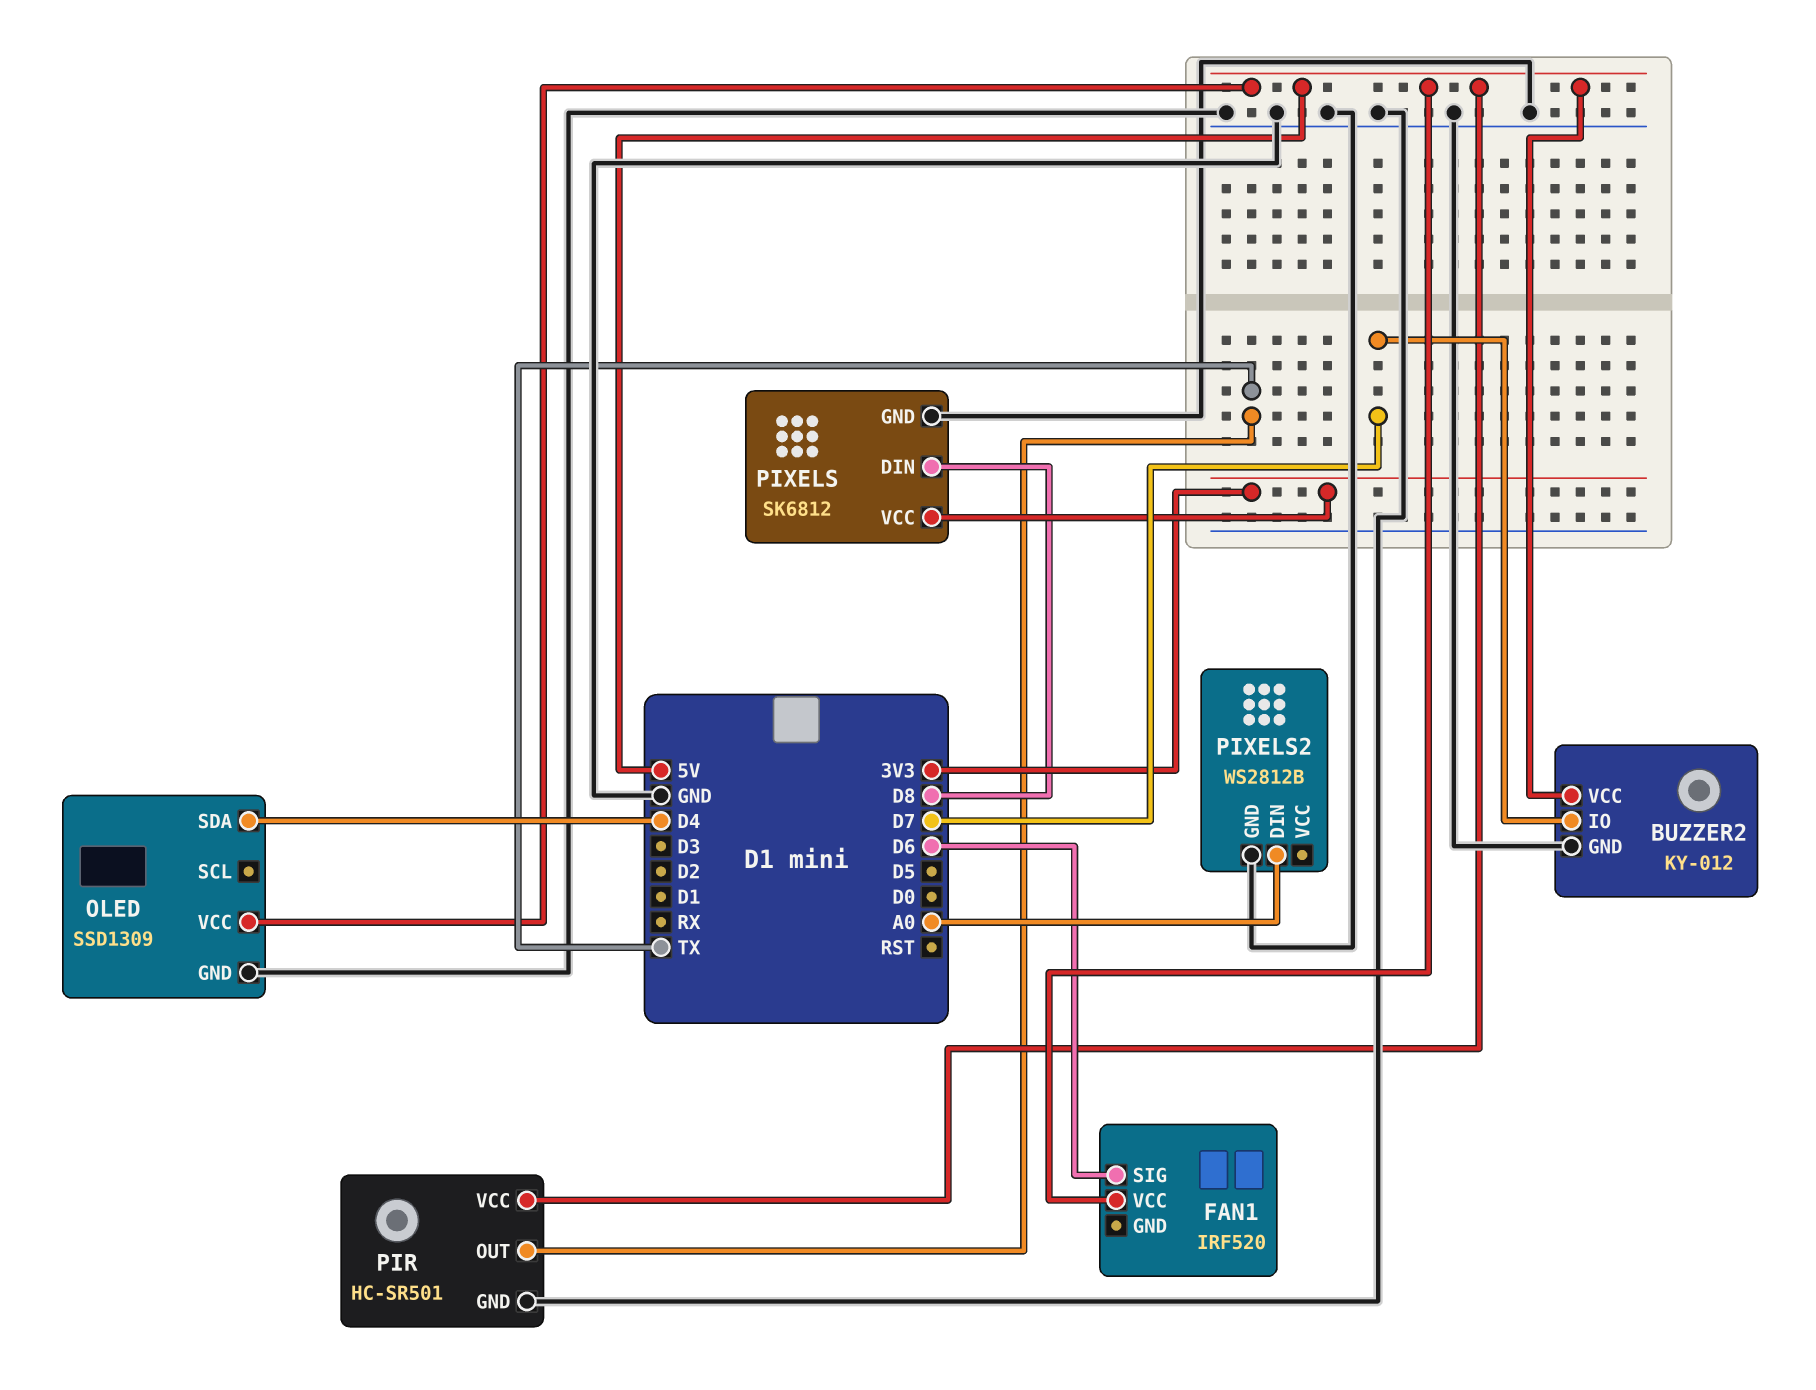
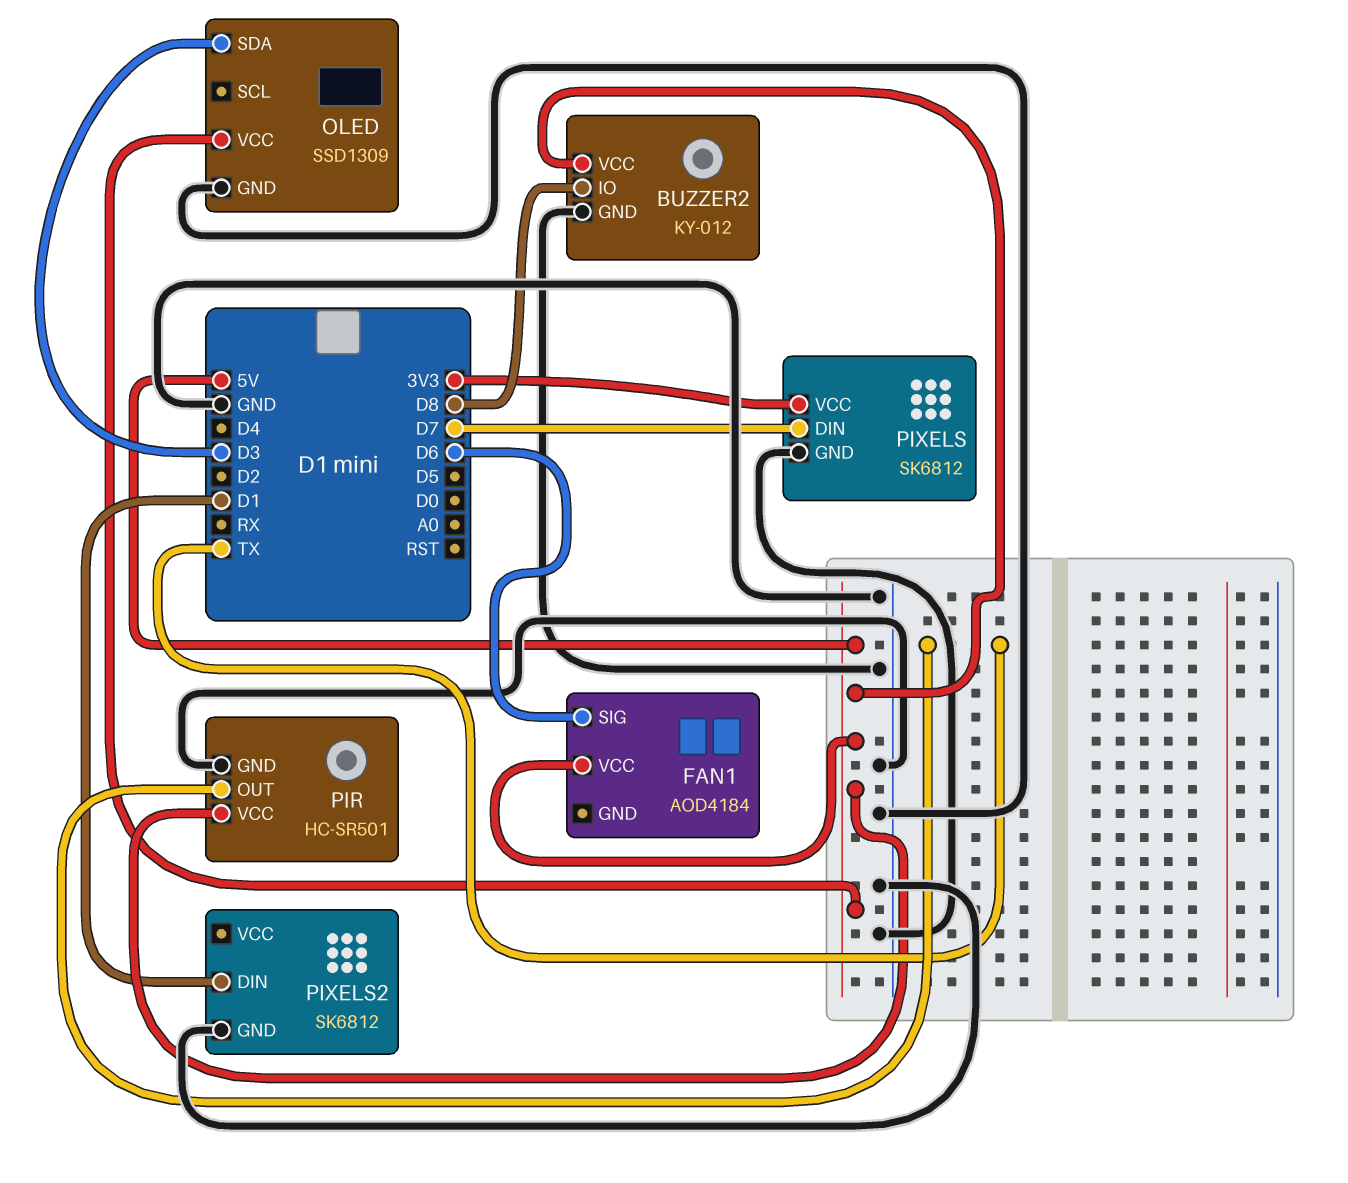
BUZZER2 pin IO: D7 -> D8
FAN1: IRF520 -> AOD4184
OLED pin SDA: D4 -> D3
PIXELS pin DIN: D8 -> D7
PIXELS2: WS2812B -> SK6812
PIXELS2 pin DIN: A0 -> D1

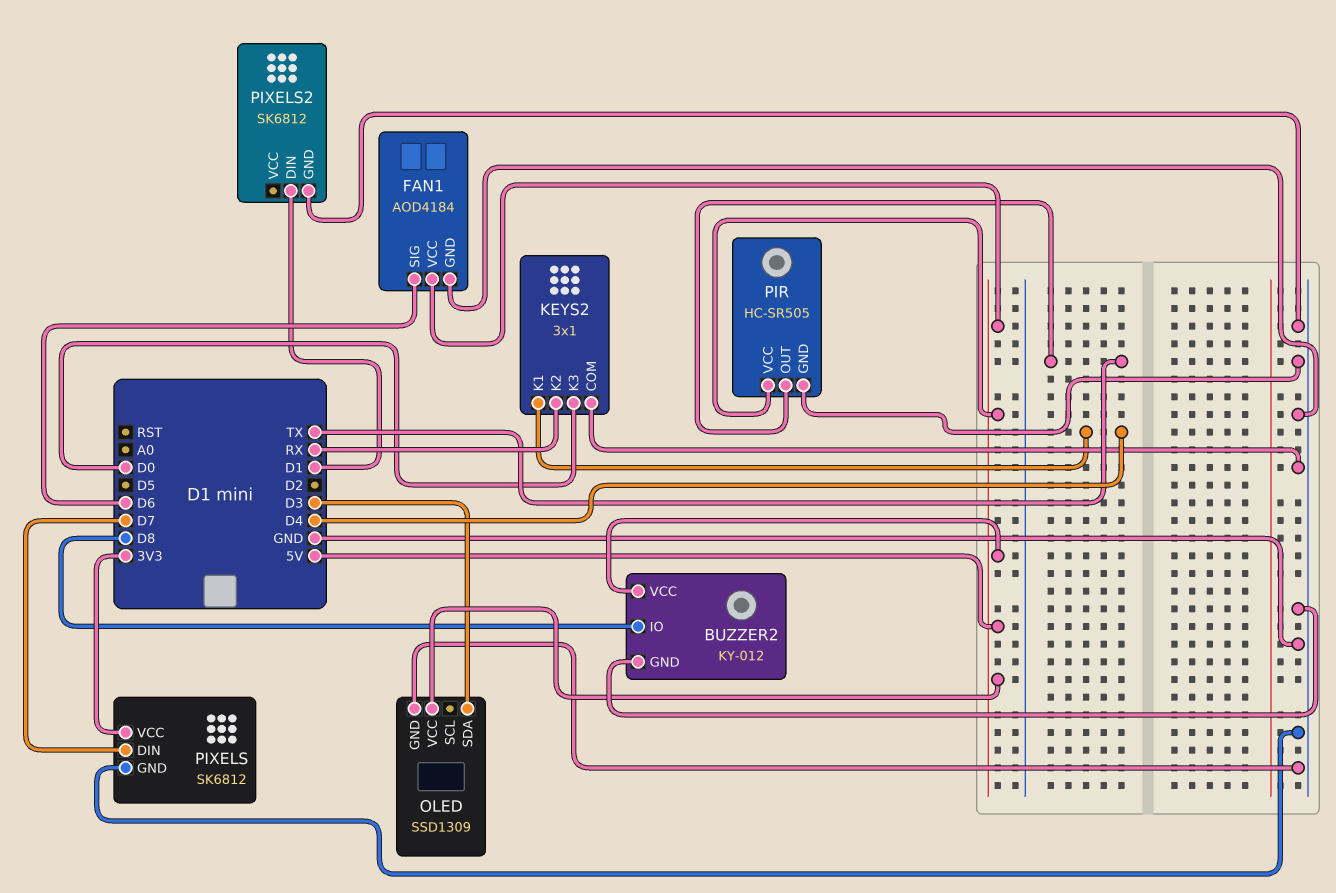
FAN1 pin GND: none -> GND
KEYS2: none -> 3x1
KEYS2 pin COM: none -> GND
KEYS2 pin K1: none -> D4
KEYS2 pin K2: none -> RX
KEYS2 pin K3: none -> D0
PIR: HC-SR501 -> HC-SR505

